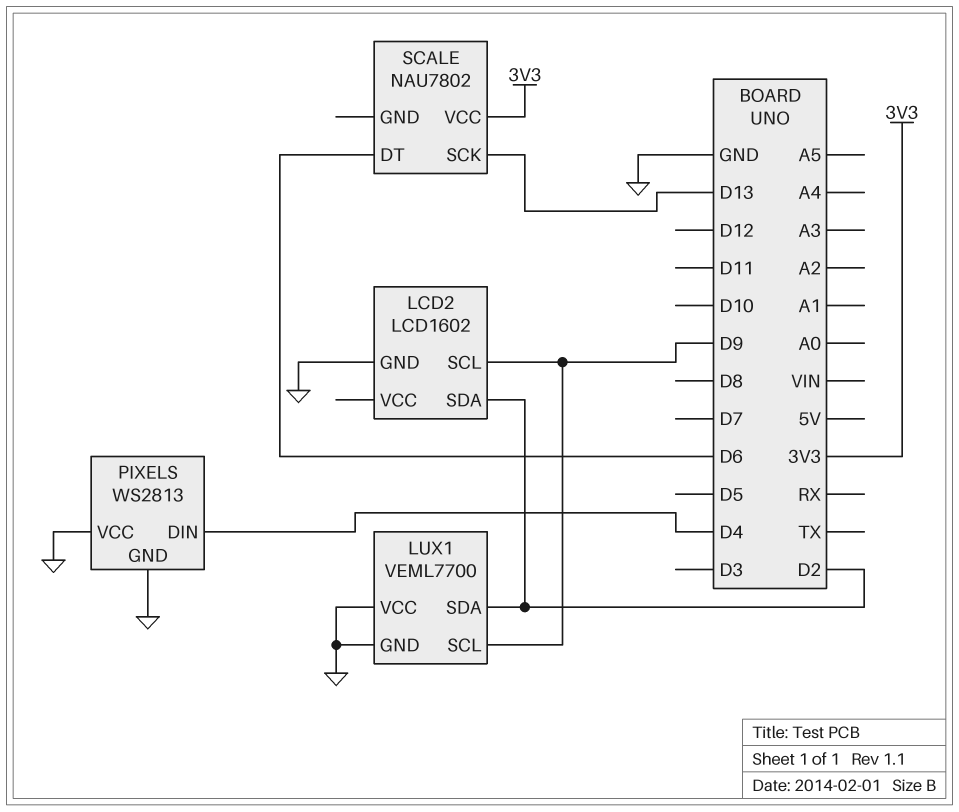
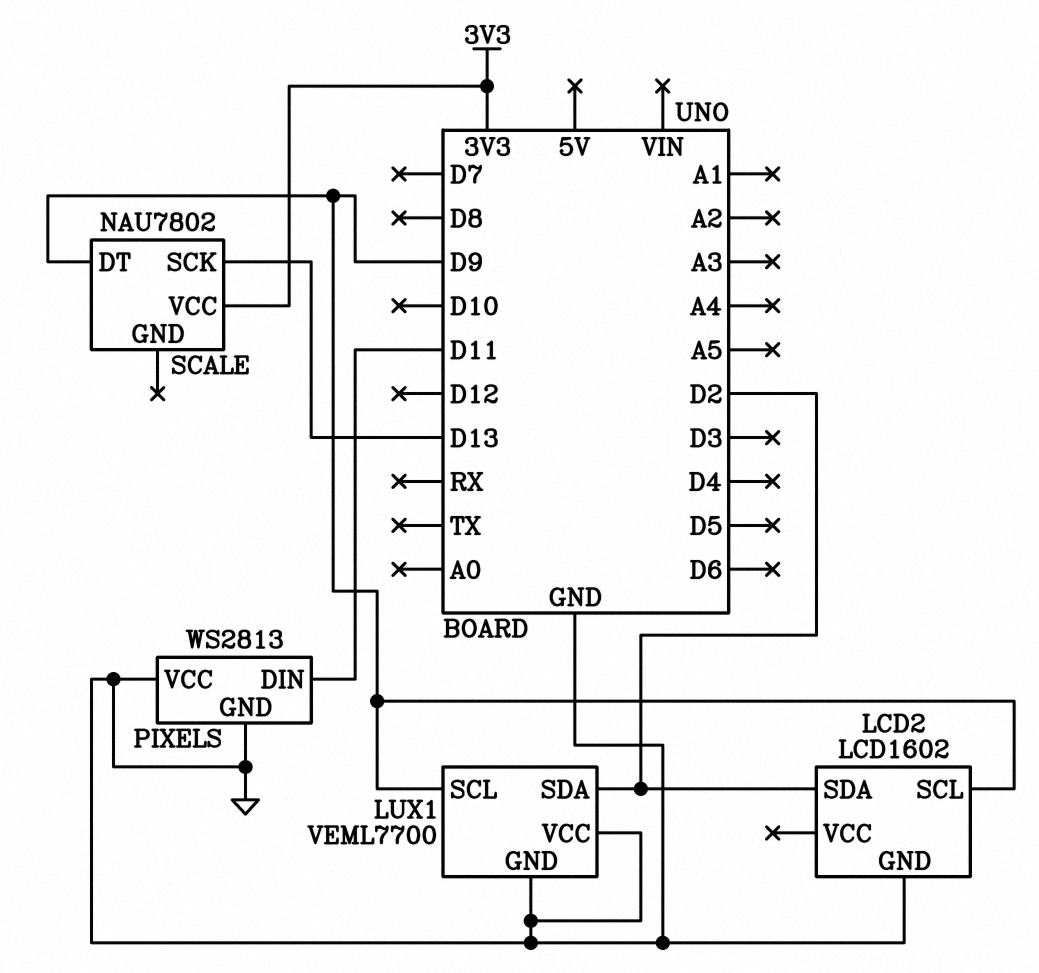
PIXELS pin DIN: D4 -> D11
SCALE pin DT: D6 -> D9

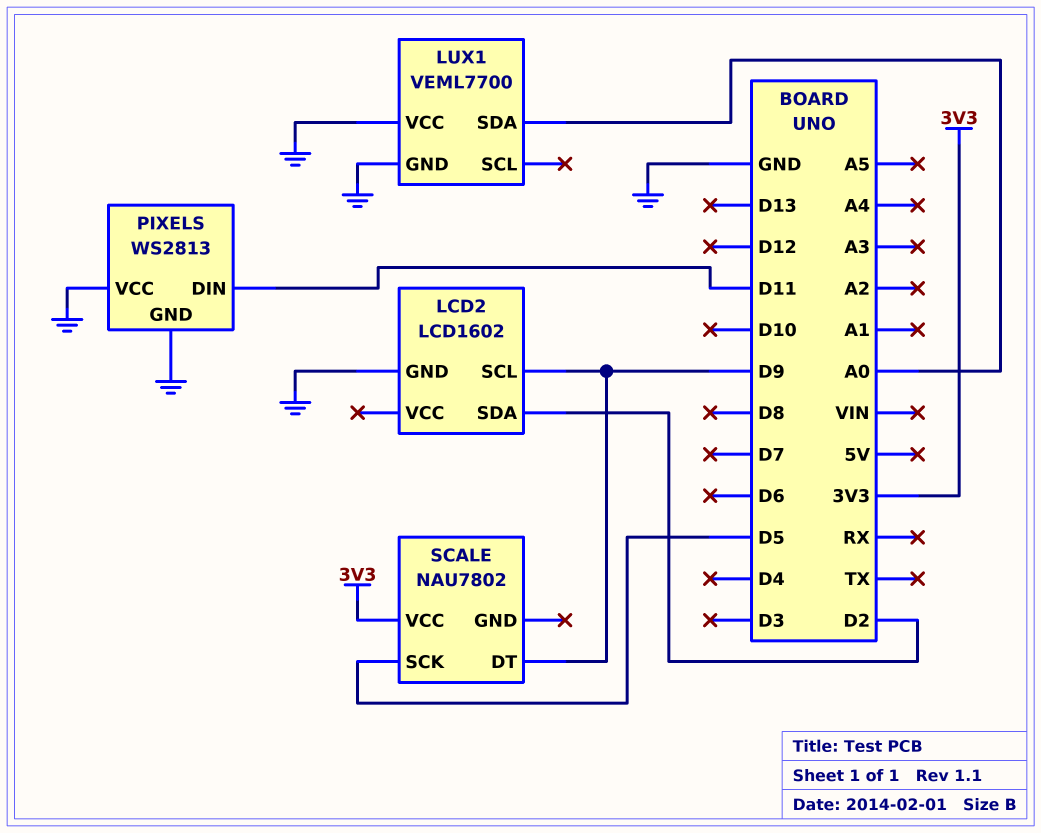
LUX1 pin SCL: D9 -> none
LUX1 pin SDA: D2 -> A0
SCALE pin SCK: D13 -> D5

